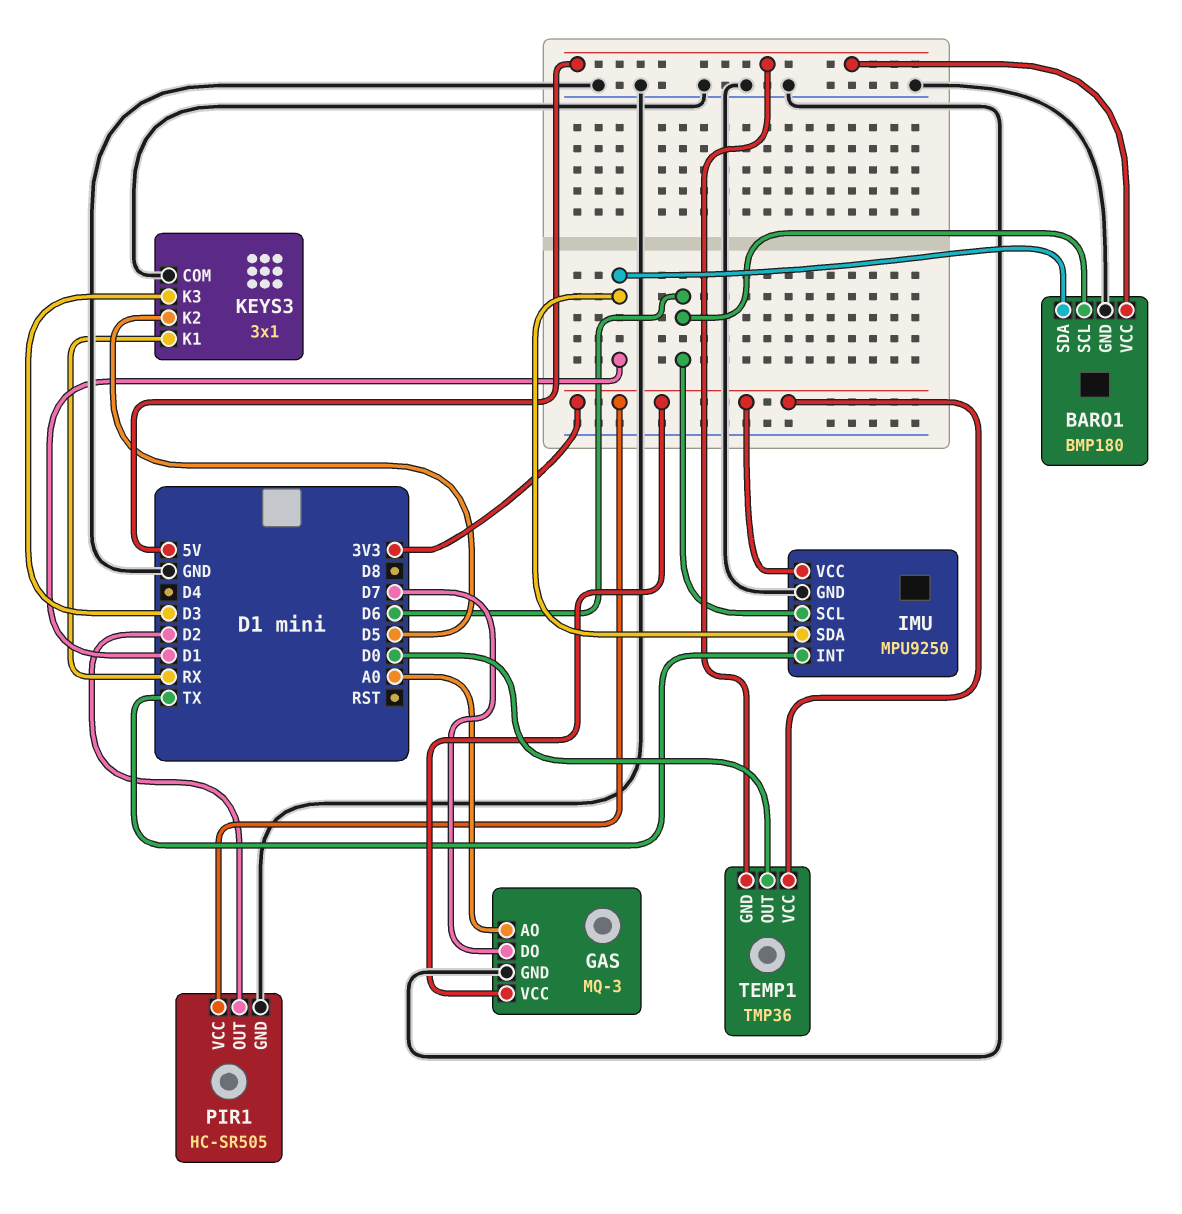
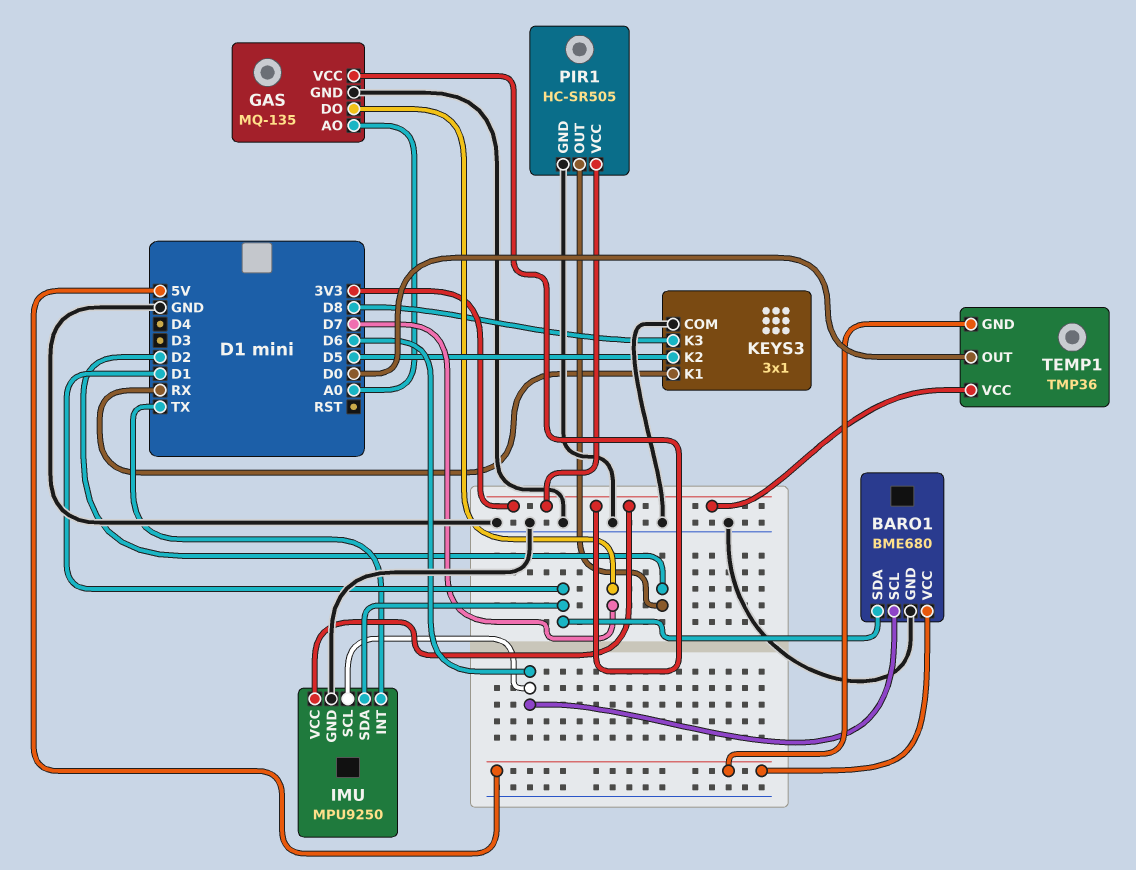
BARO1: BMP180 -> BME680
GAS: MQ-3 -> MQ-135
KEYS3 pin K3: D3 -> D8

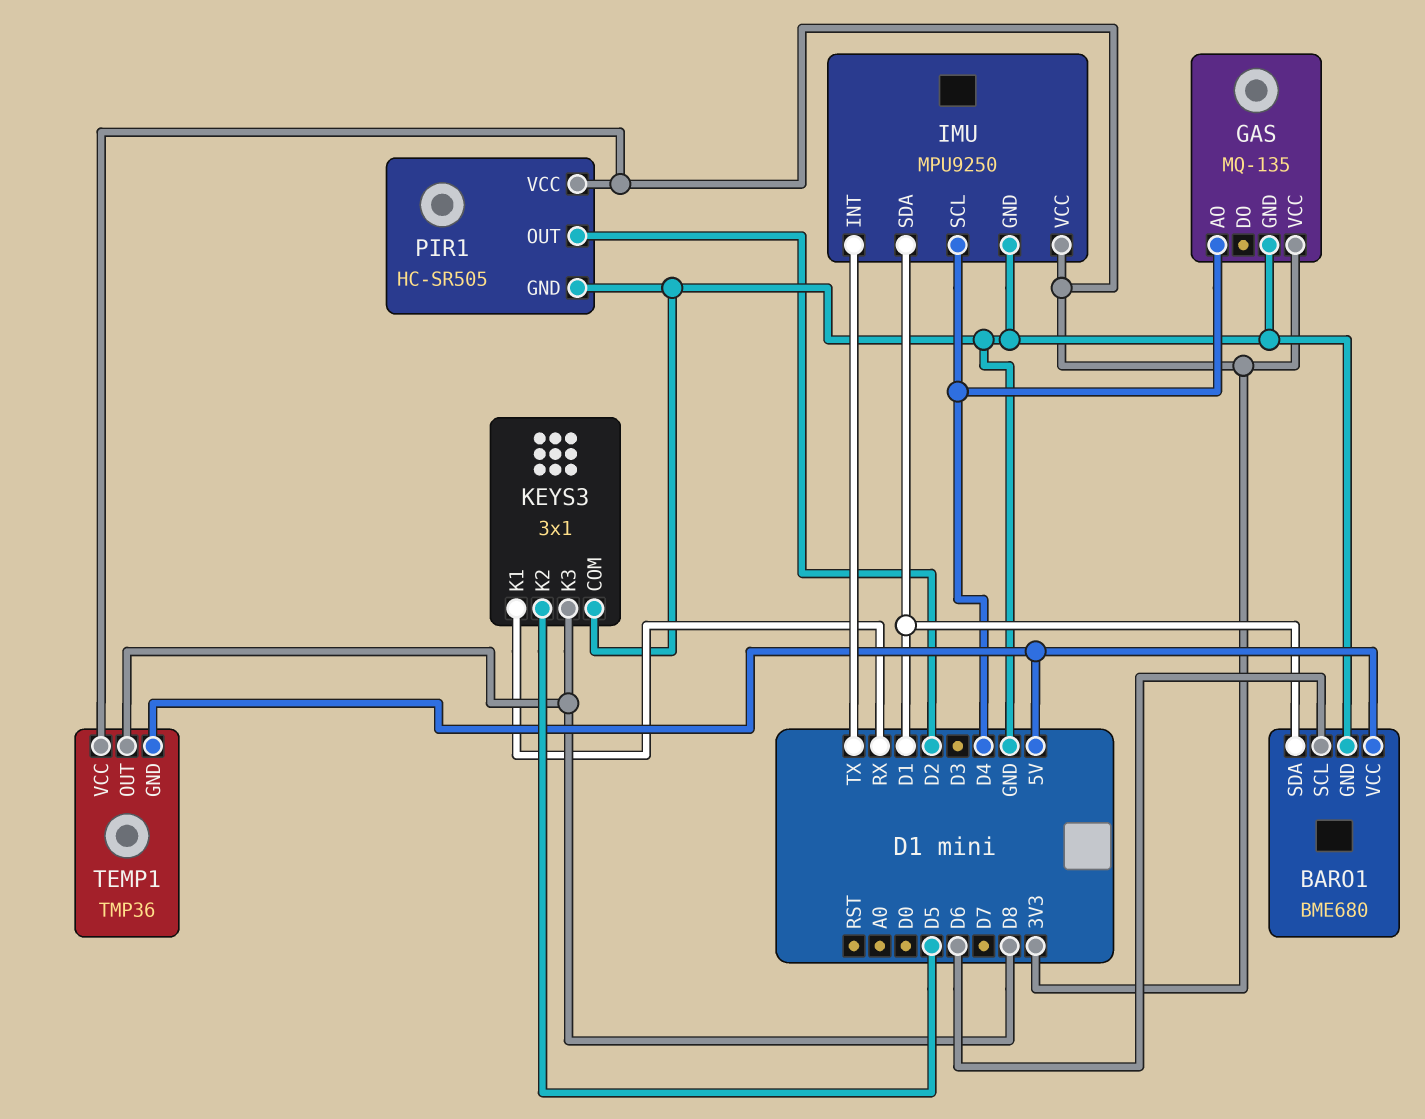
GAS pin AO: A0 -> D4
GAS pin DO: D7 -> none
IMU pin SCL: D6 -> D4
TEMP1 pin OUT: D0 -> D8

